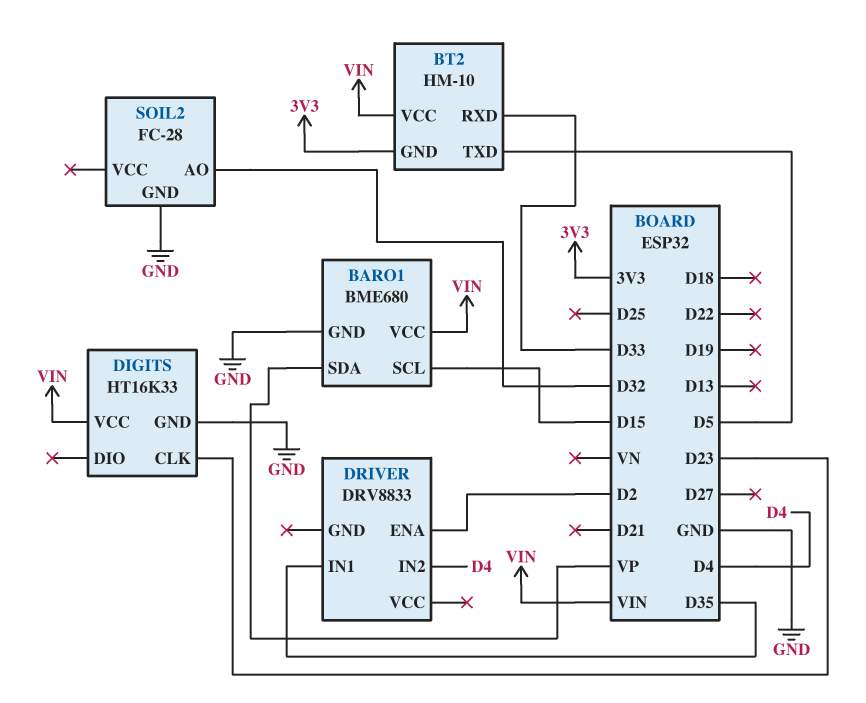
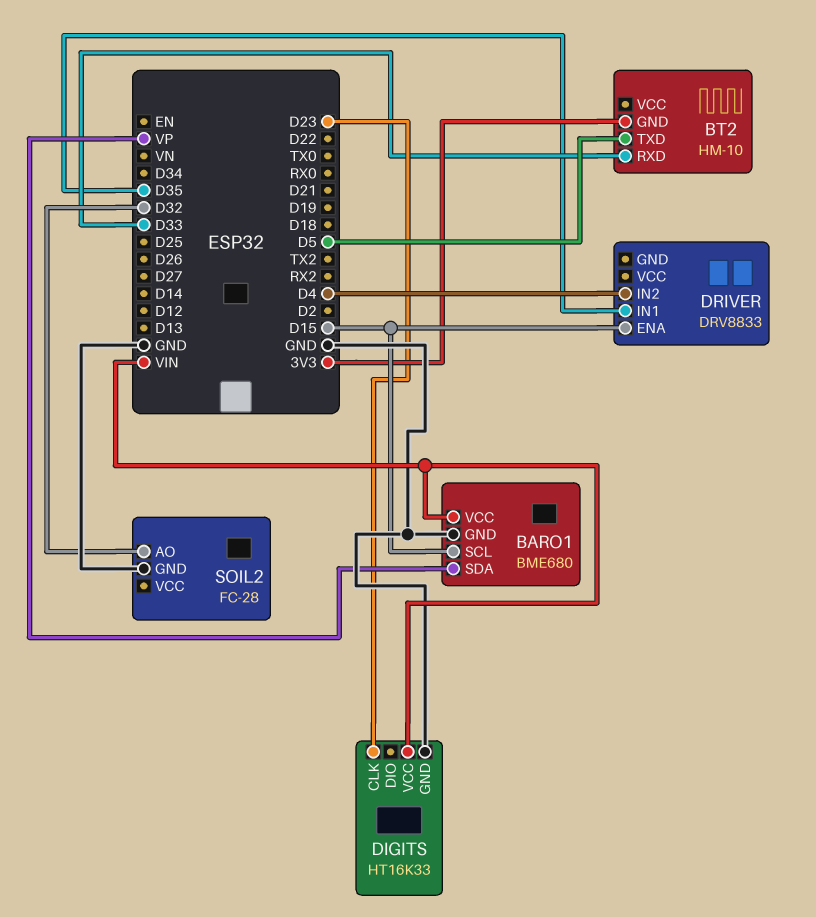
BT2 pin VCC: VIN -> none
DRIVER pin ENA: D2 -> D15

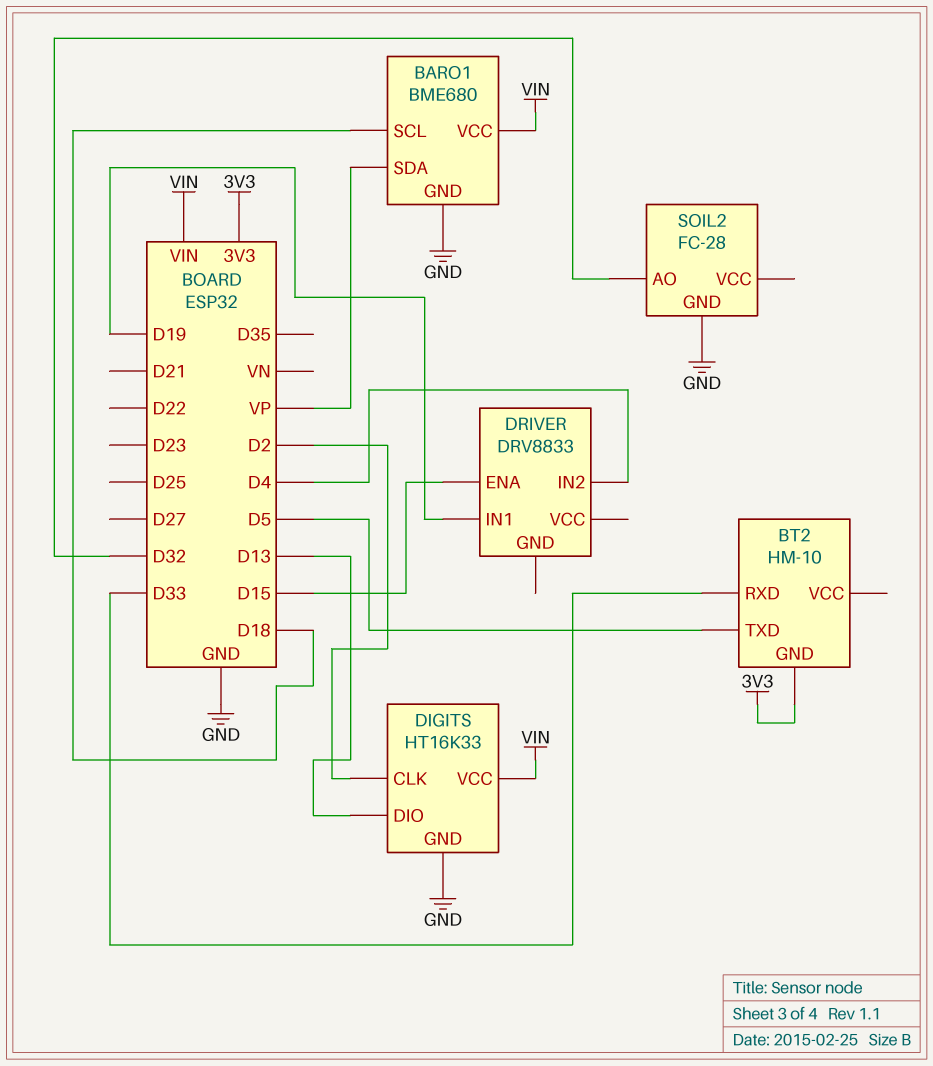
BARO1 pin SCL: D15 -> D18
DIGITS pin CLK: D23 -> D2
DIGITS pin DIO: none -> D13
DRIVER pin IN1: D35 -> D19

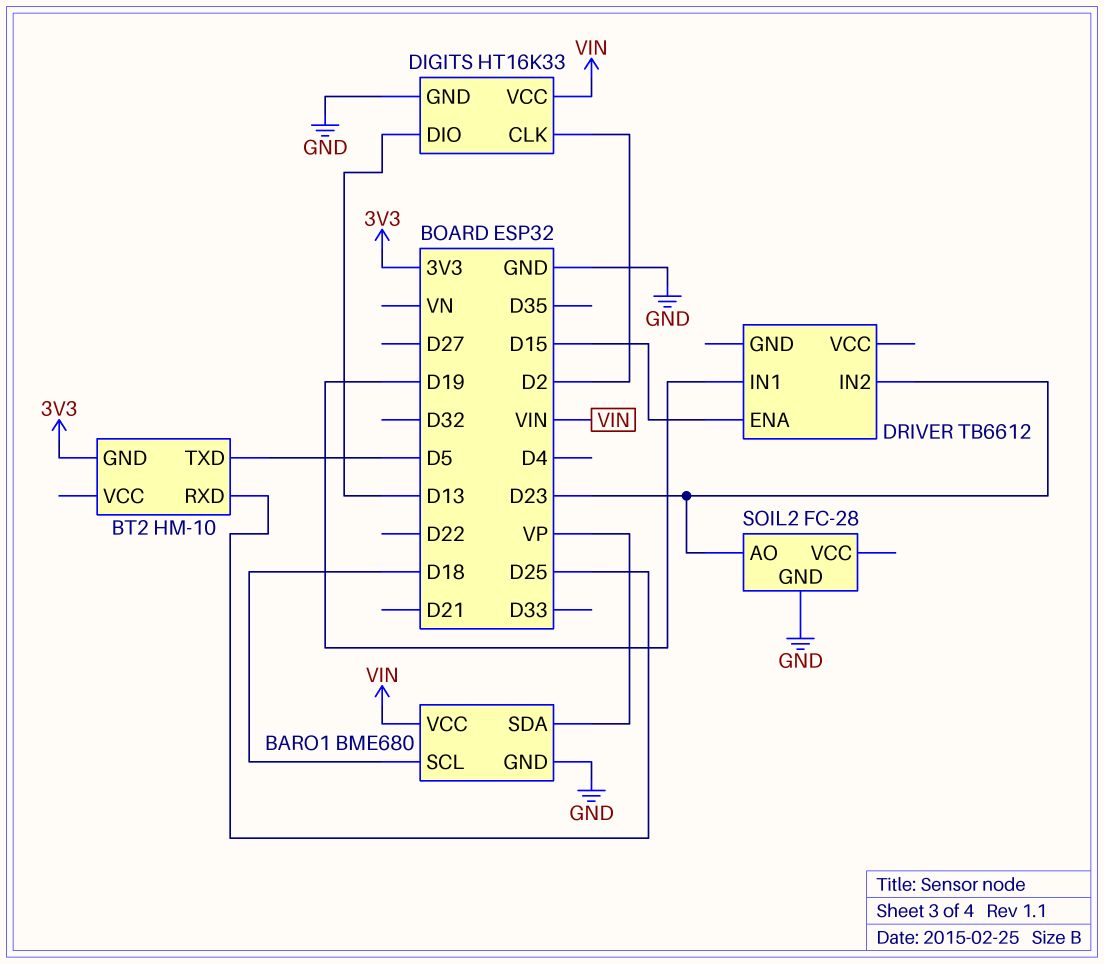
BT2 pin RXD: D33 -> D25
DRIVER: DRV8833 -> TB6612
DRIVER pin IN2: D4 -> D23
SOIL2 pin AO: D32 -> D23

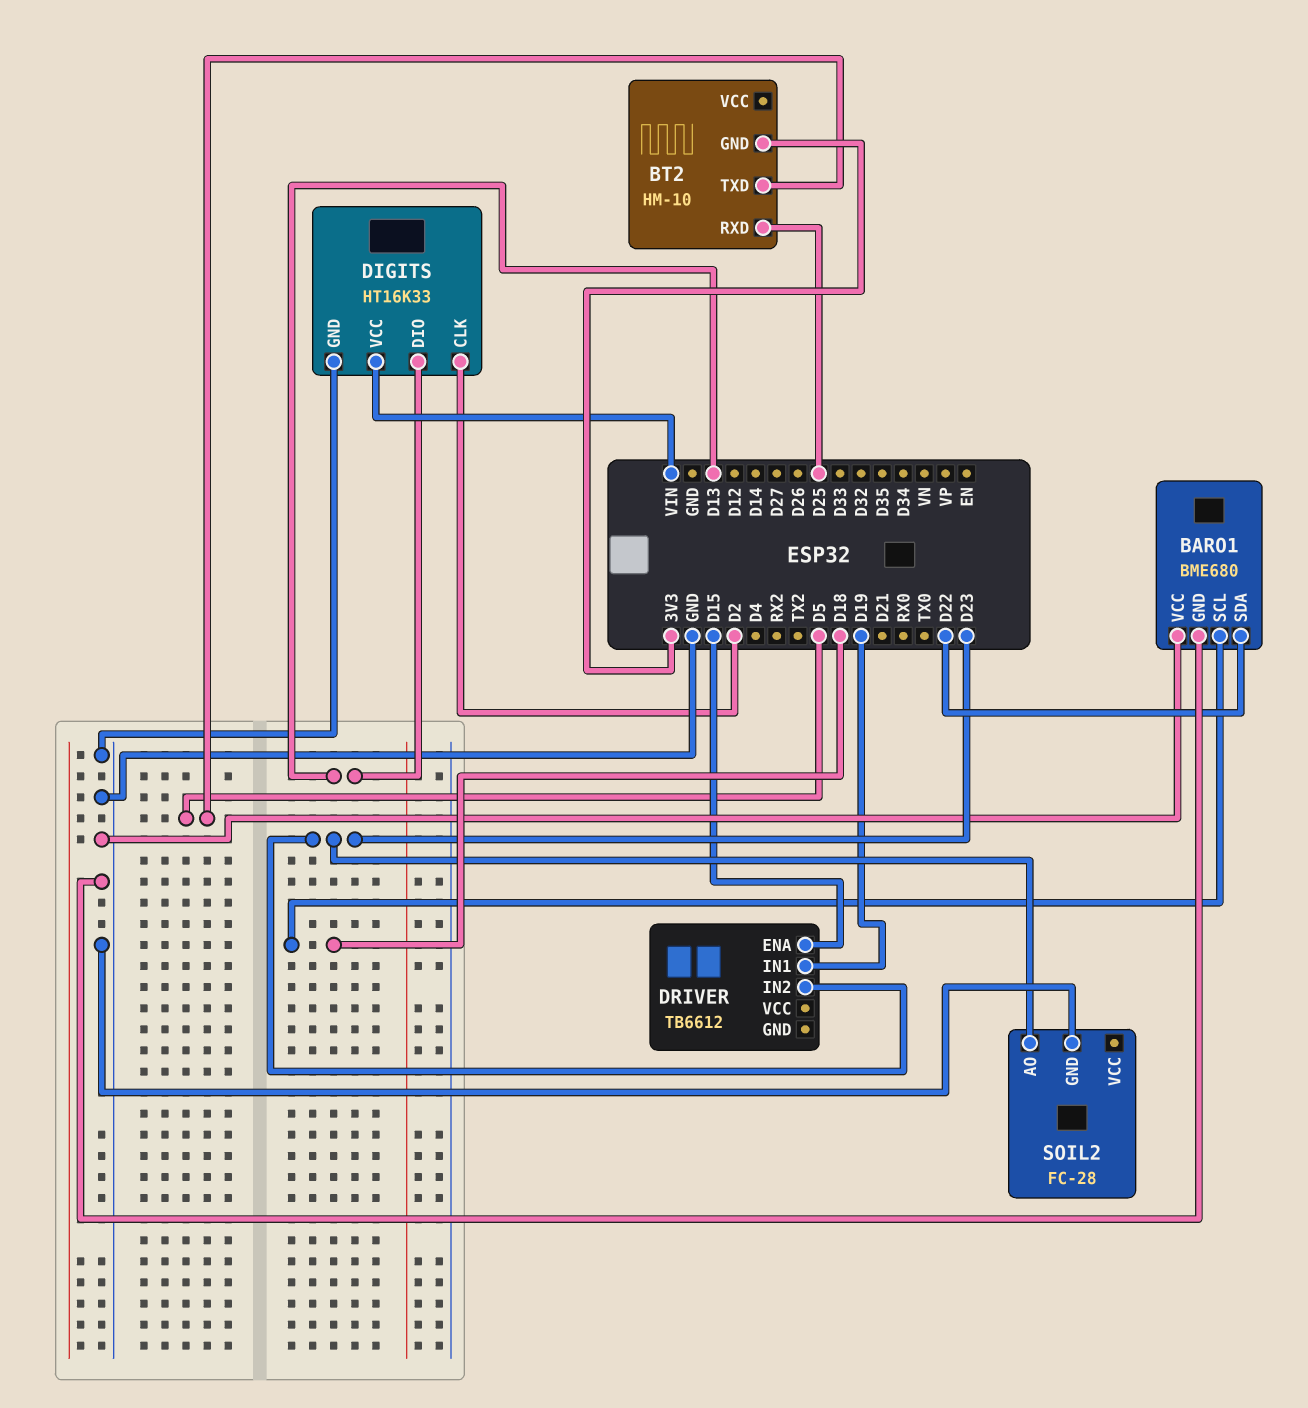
BARO1 pin SDA: VP -> D22
BARO1 pin VCC: VIN -> GND

